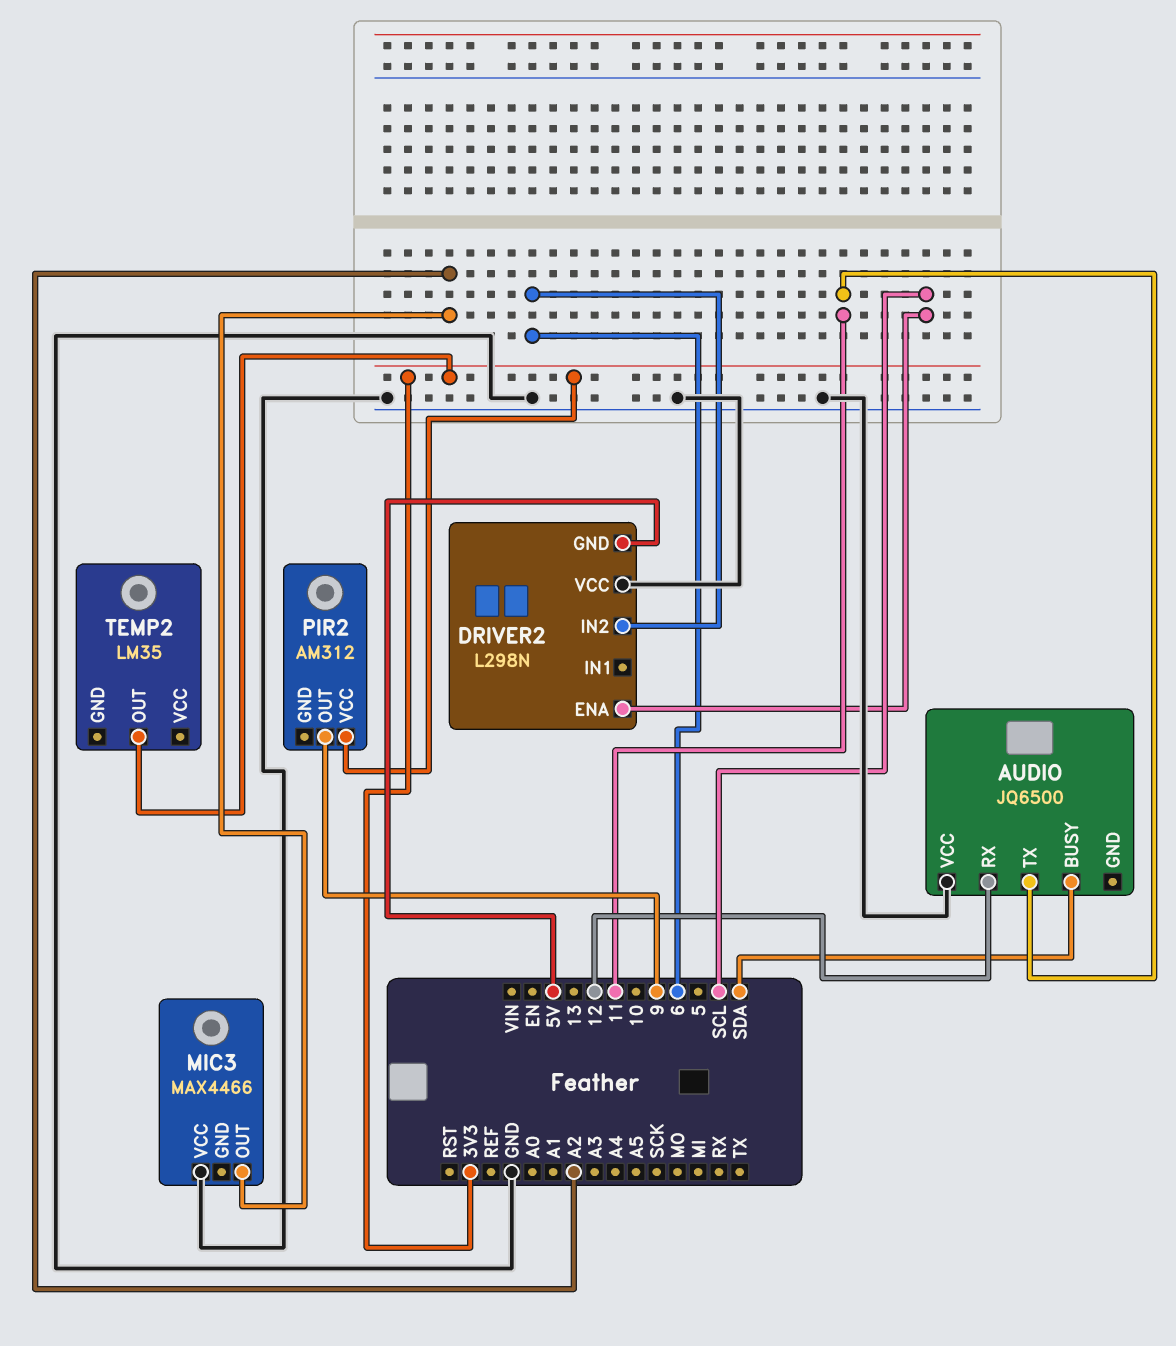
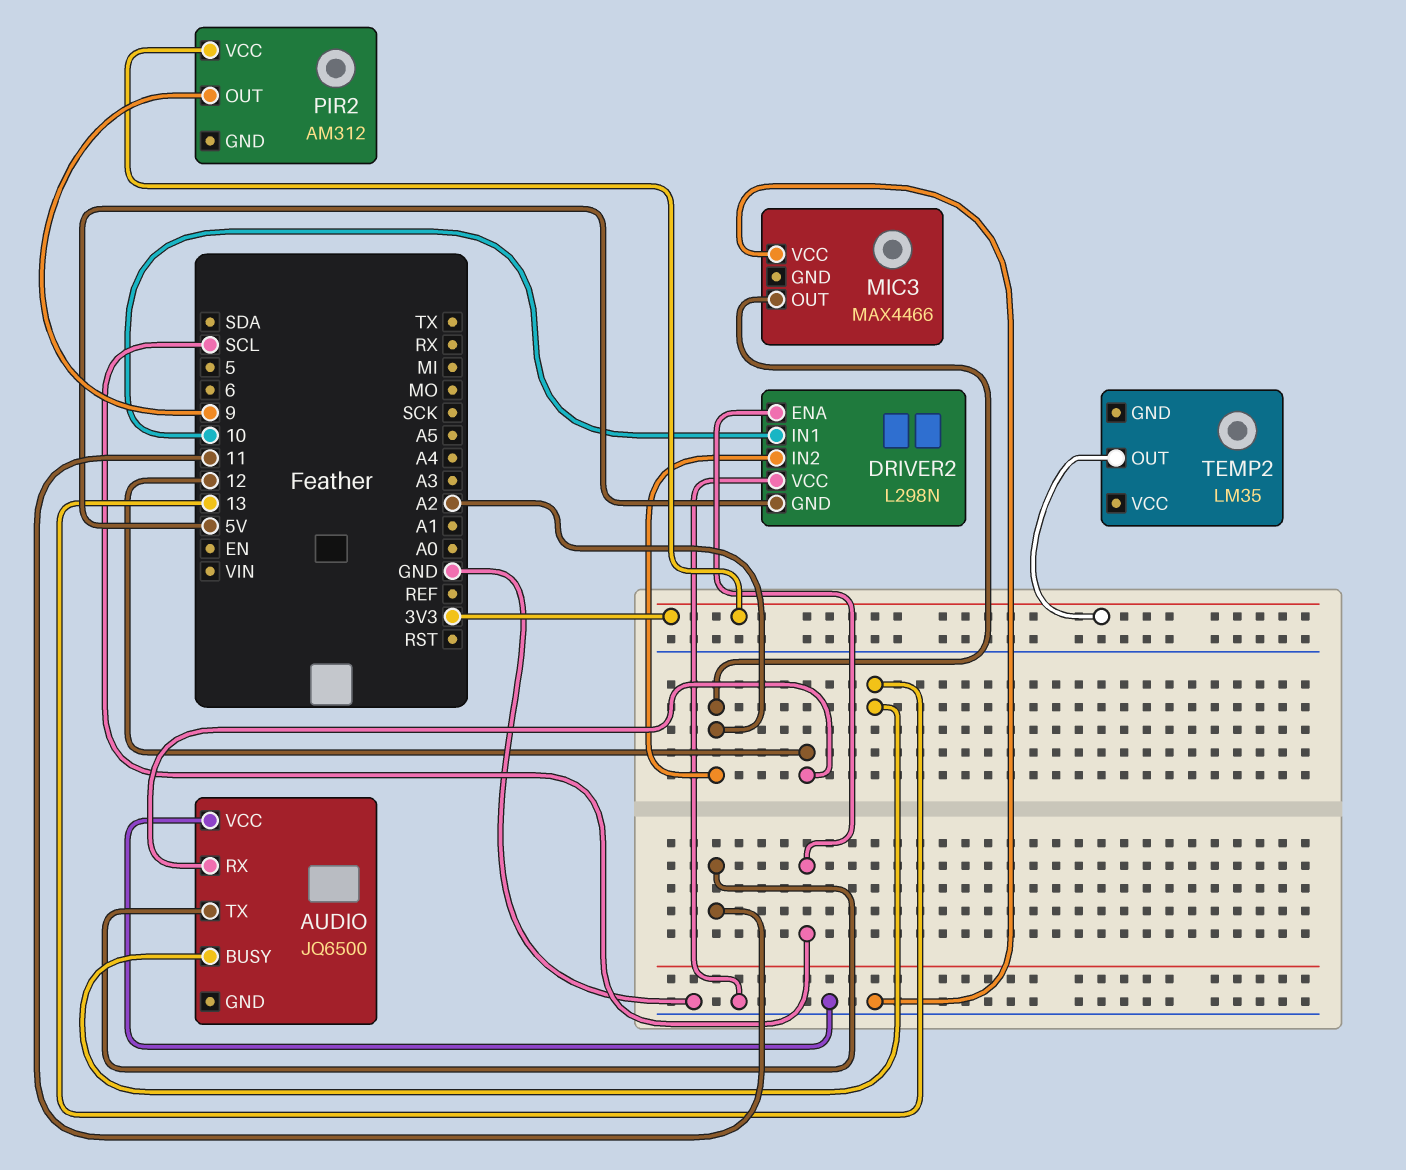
AUDIO pin BUSY: SDA -> 13
DRIVER2 pin IN1: none -> 10
DRIVER2 pin IN2: 6 -> A2

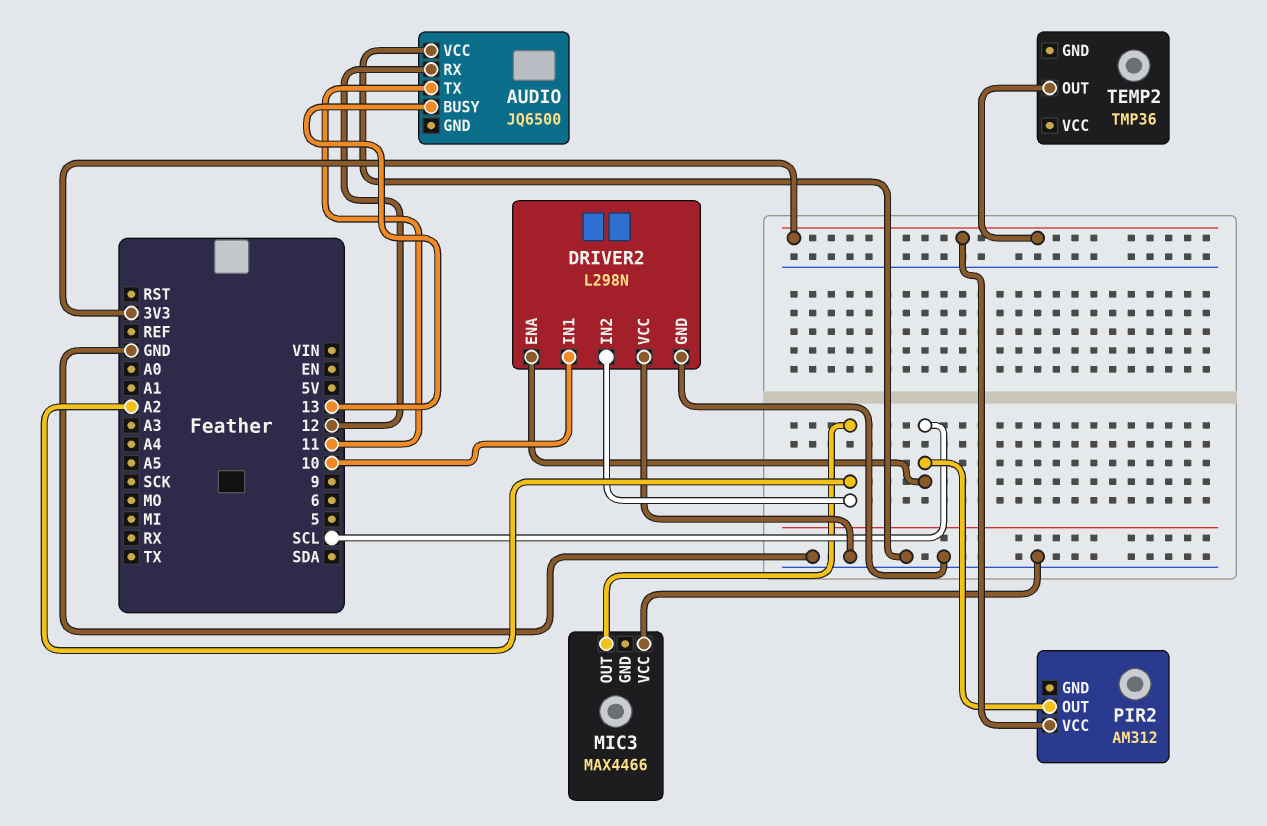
DRIVER2 pin GND: 5V -> GND
PIR2 pin OUT: 9 -> SCL
TEMP2: LM35 -> TMP36

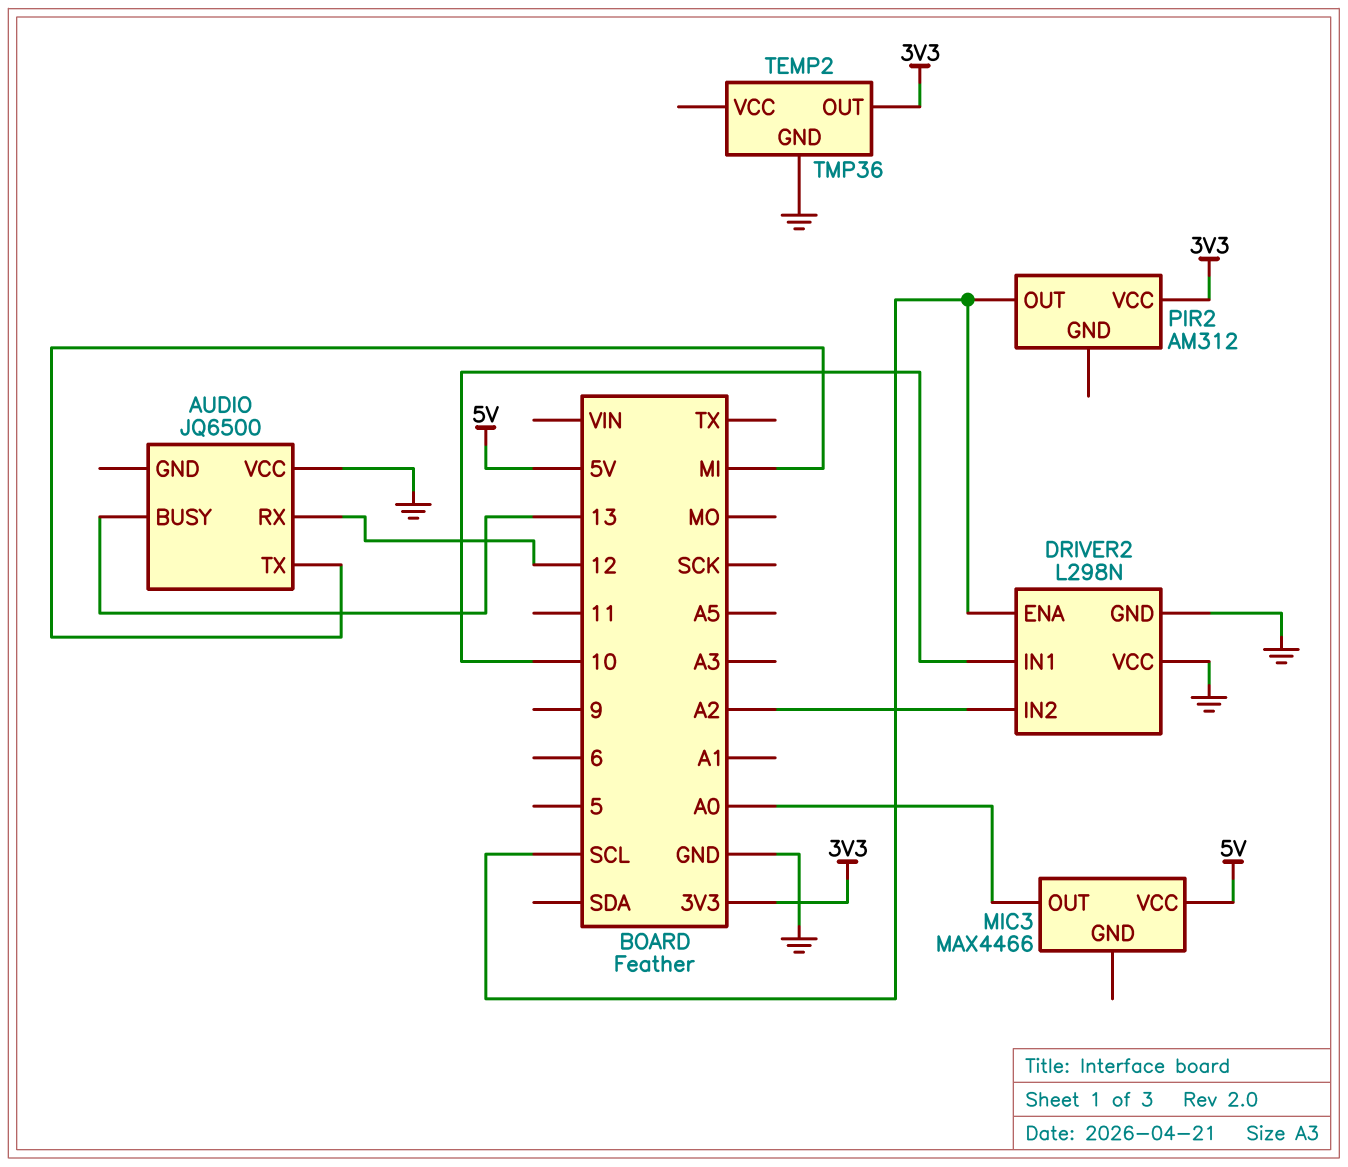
AUDIO pin TX: 11 -> MI
MIC3 pin OUT: A2 -> A0
MIC3 pin VCC: GND -> 5V
TEMP2 pin GND: none -> GND

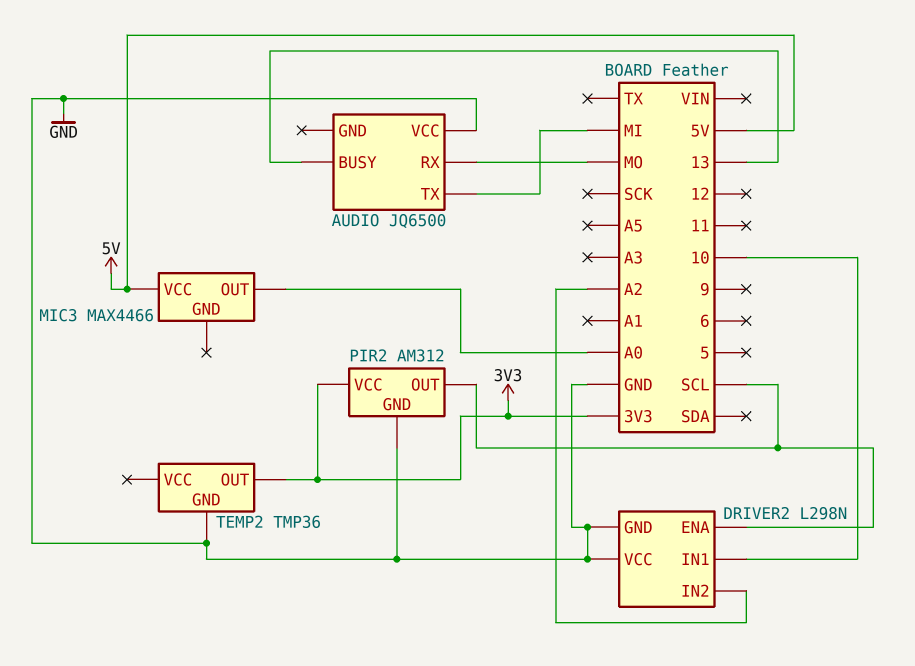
AUDIO pin RX: 12 -> MO
PIR2 pin GND: none -> GND

